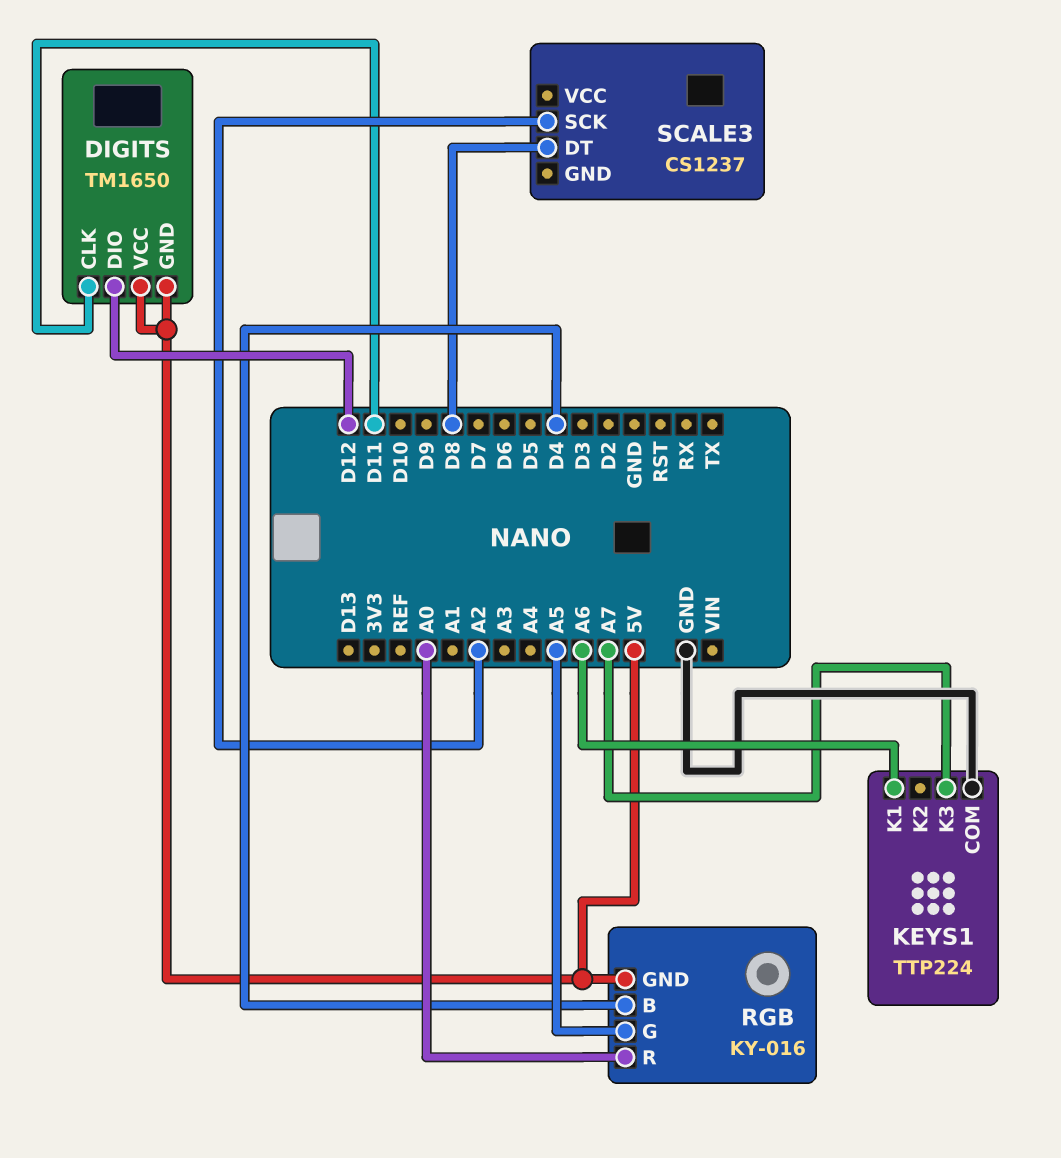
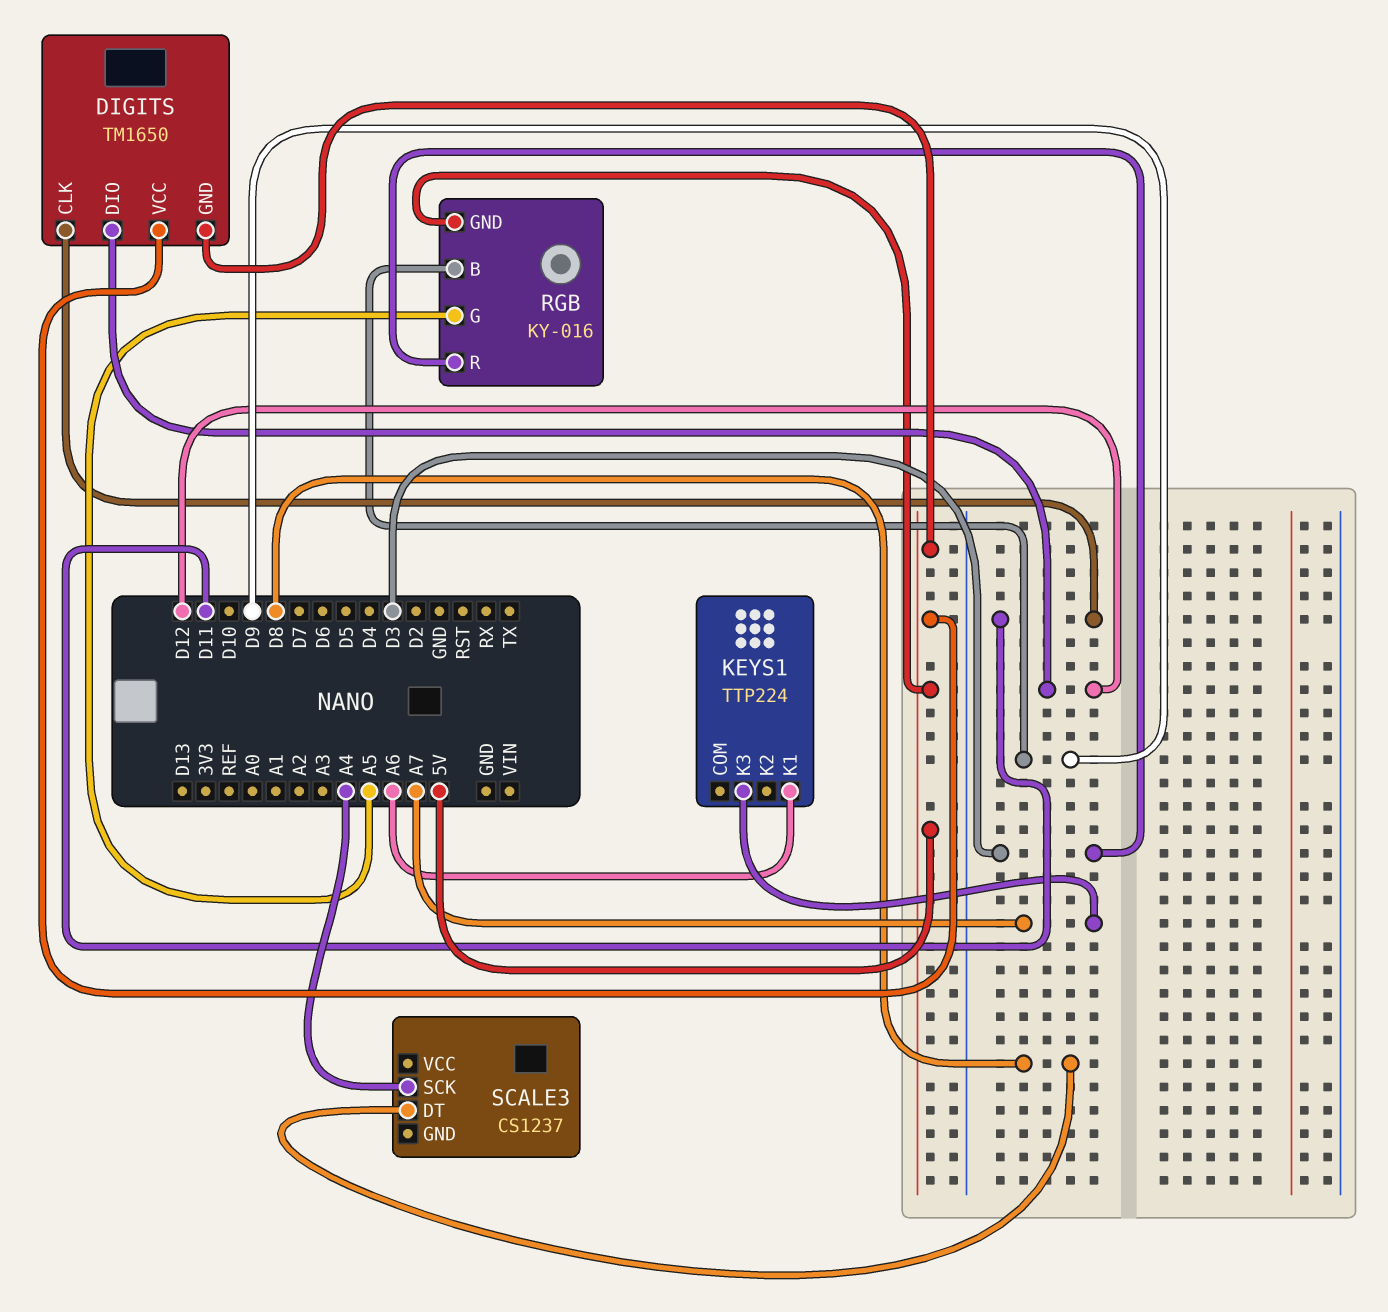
KEYS1 pin COM: GND -> none
RGB pin B: D4 -> D9
RGB pin R: A0 -> D3
SCALE3 pin SCK: A2 -> A4

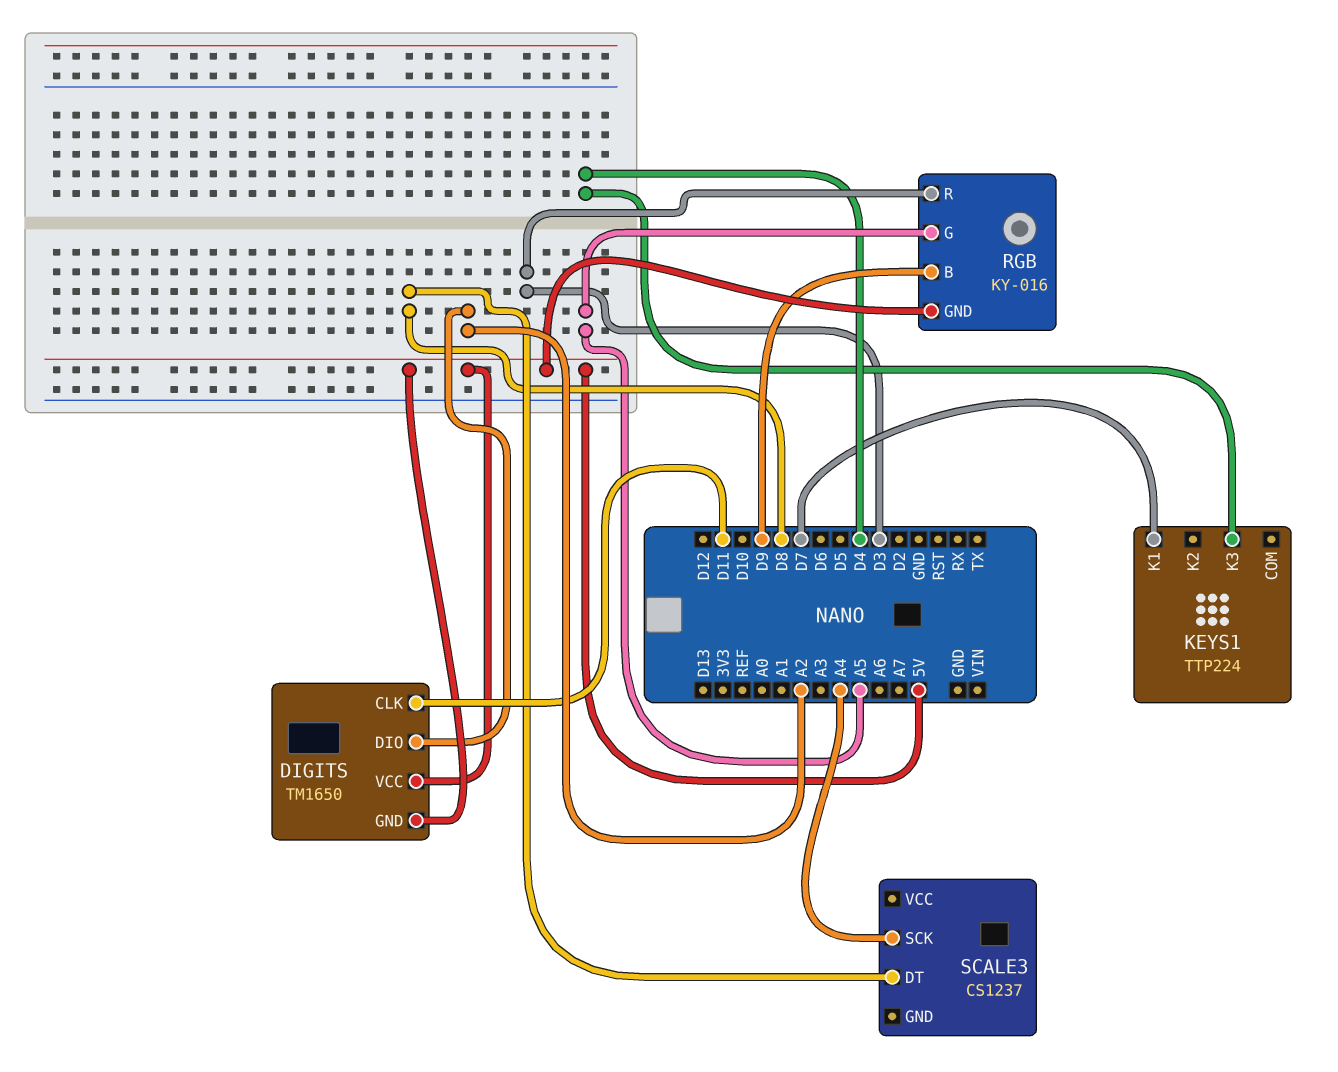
DIGITS pin DIO: D12 -> A2
KEYS1 pin K1: A6 -> D7
KEYS1 pin K3: A7 -> D4

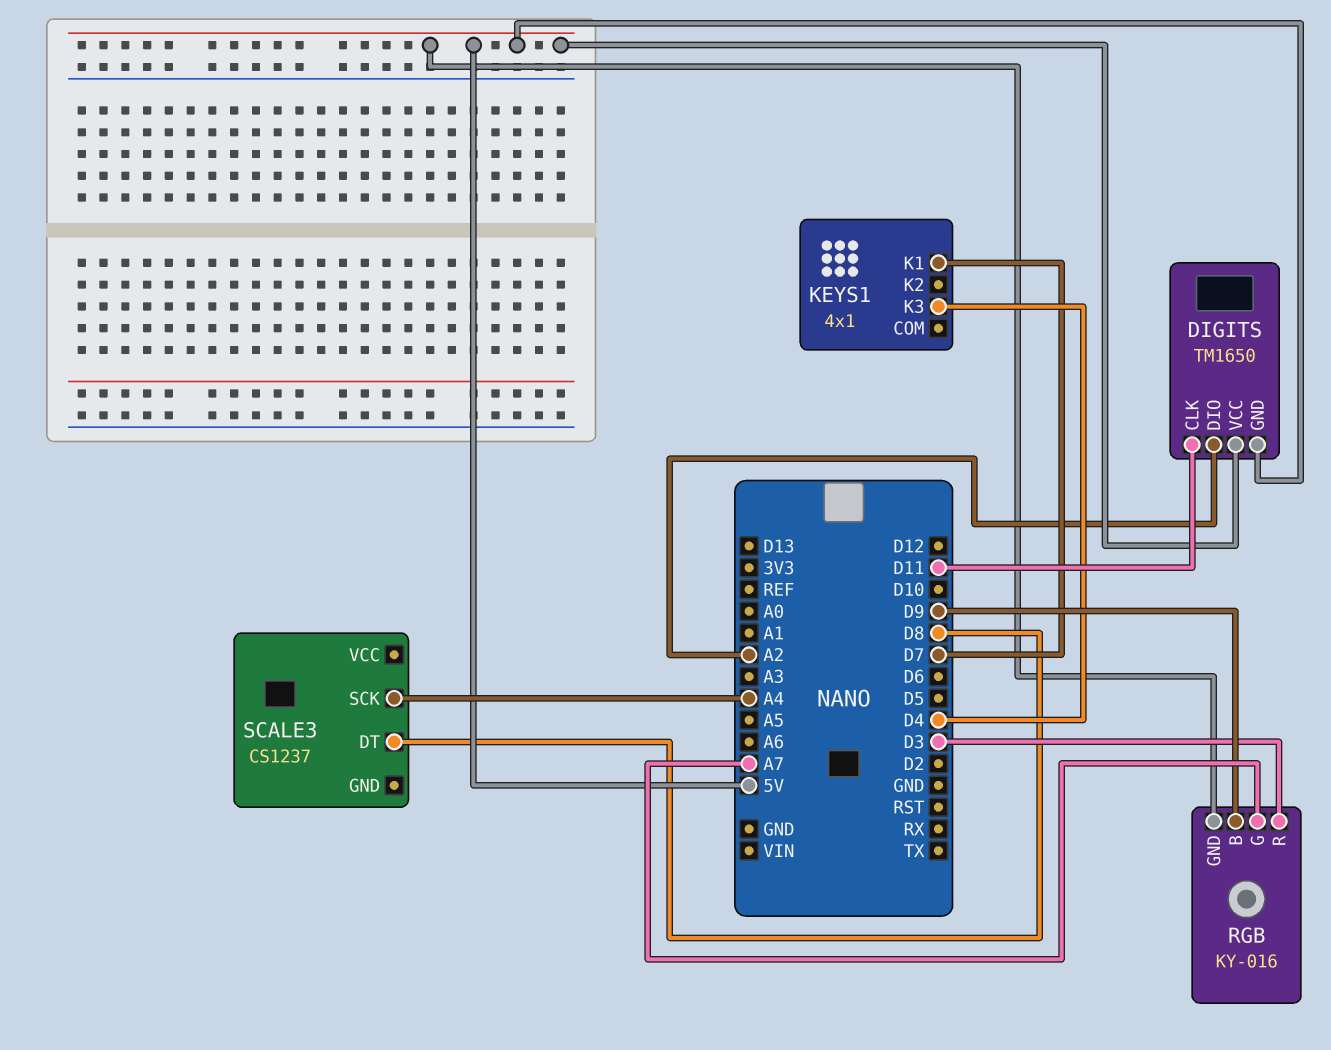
KEYS1: TTP224 -> 4x1
RGB pin G: A5 -> A7

